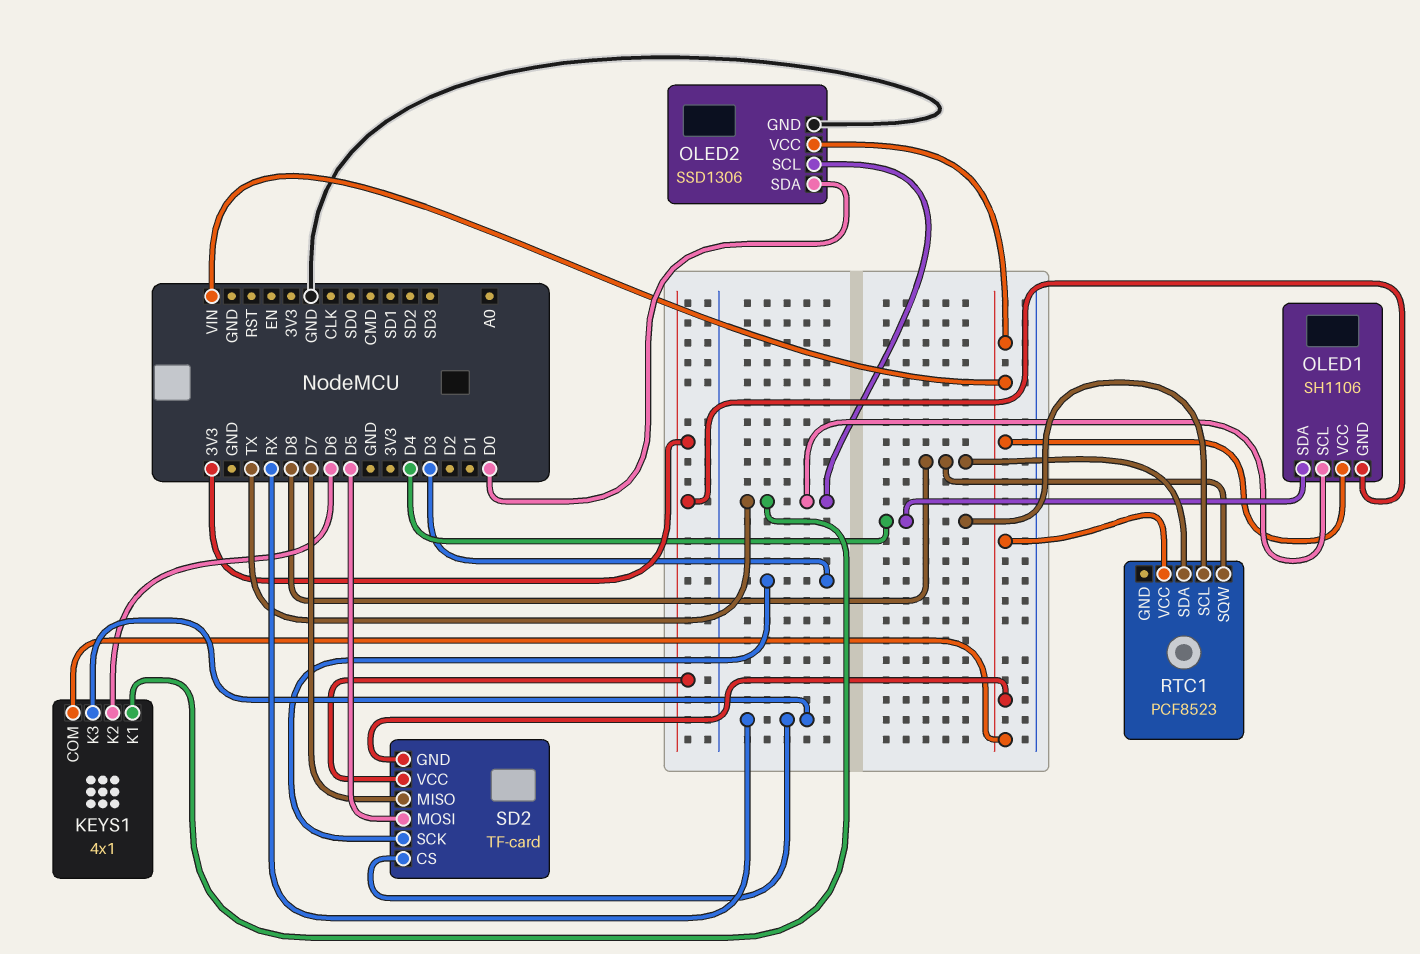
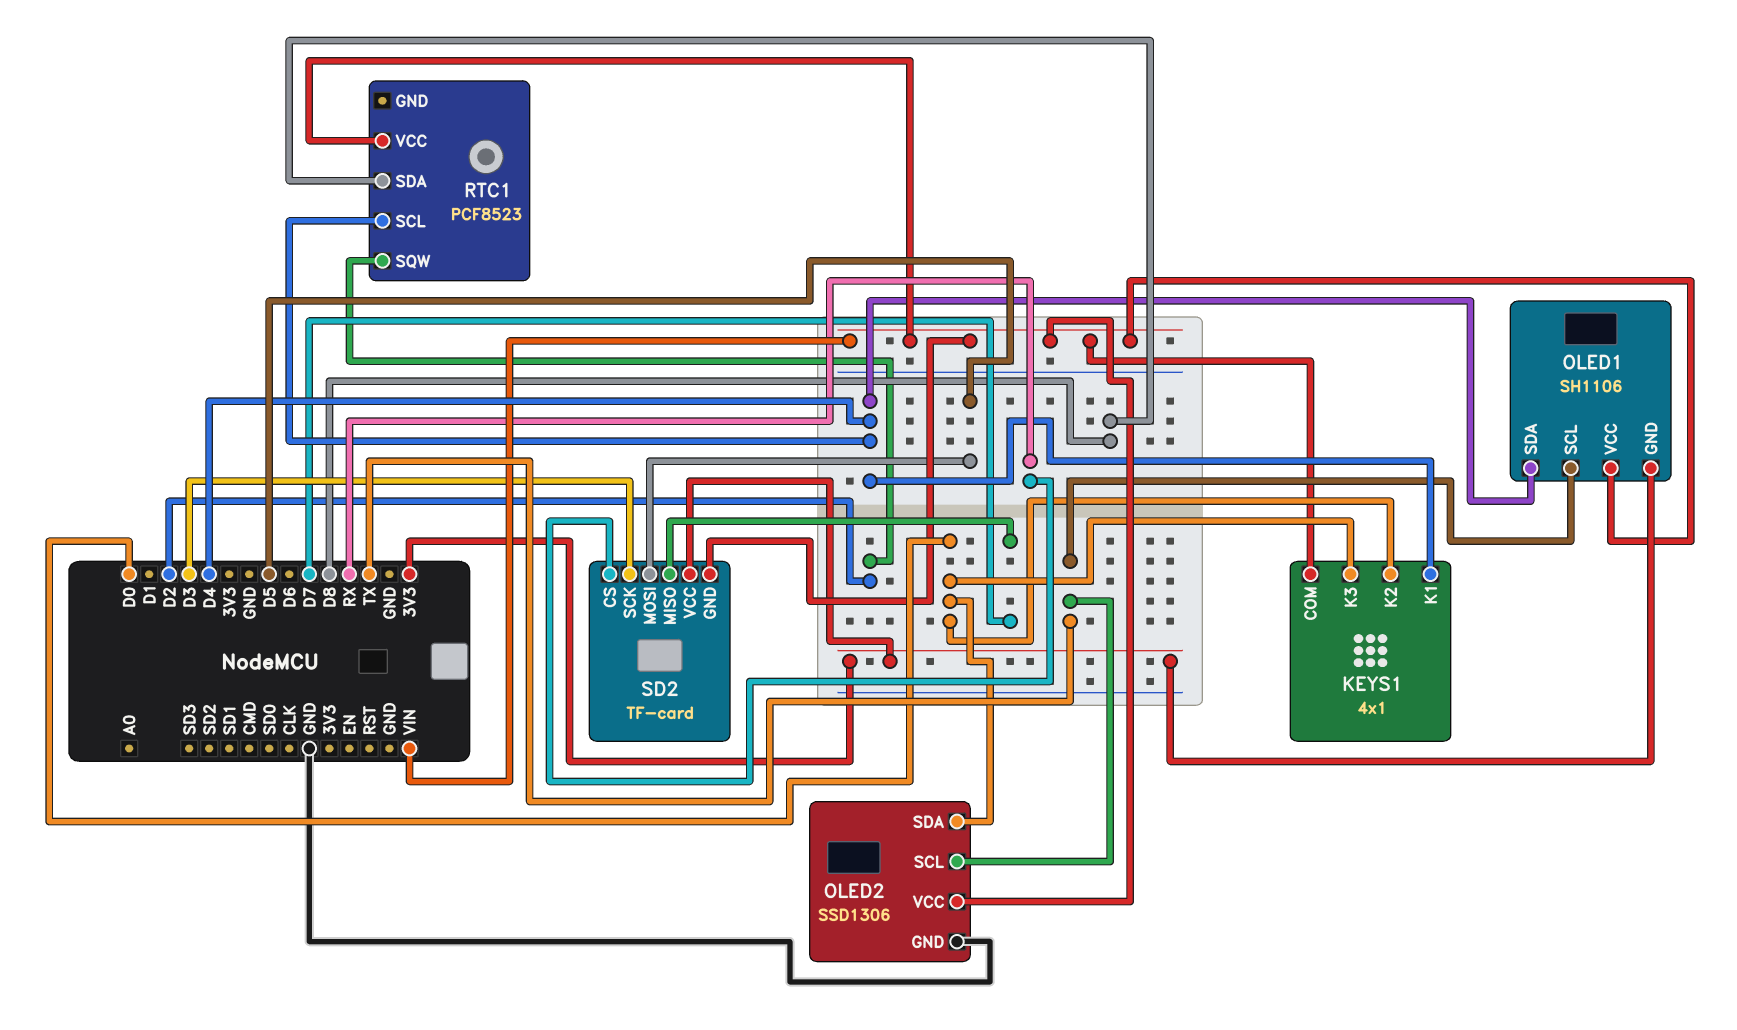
KEYS1 pin K1: TX -> D4
KEYS1 pin K2: D6 -> D0
KEYS1 pin K3: RX -> D0
RTC1 pin SQW: D8 -> D2

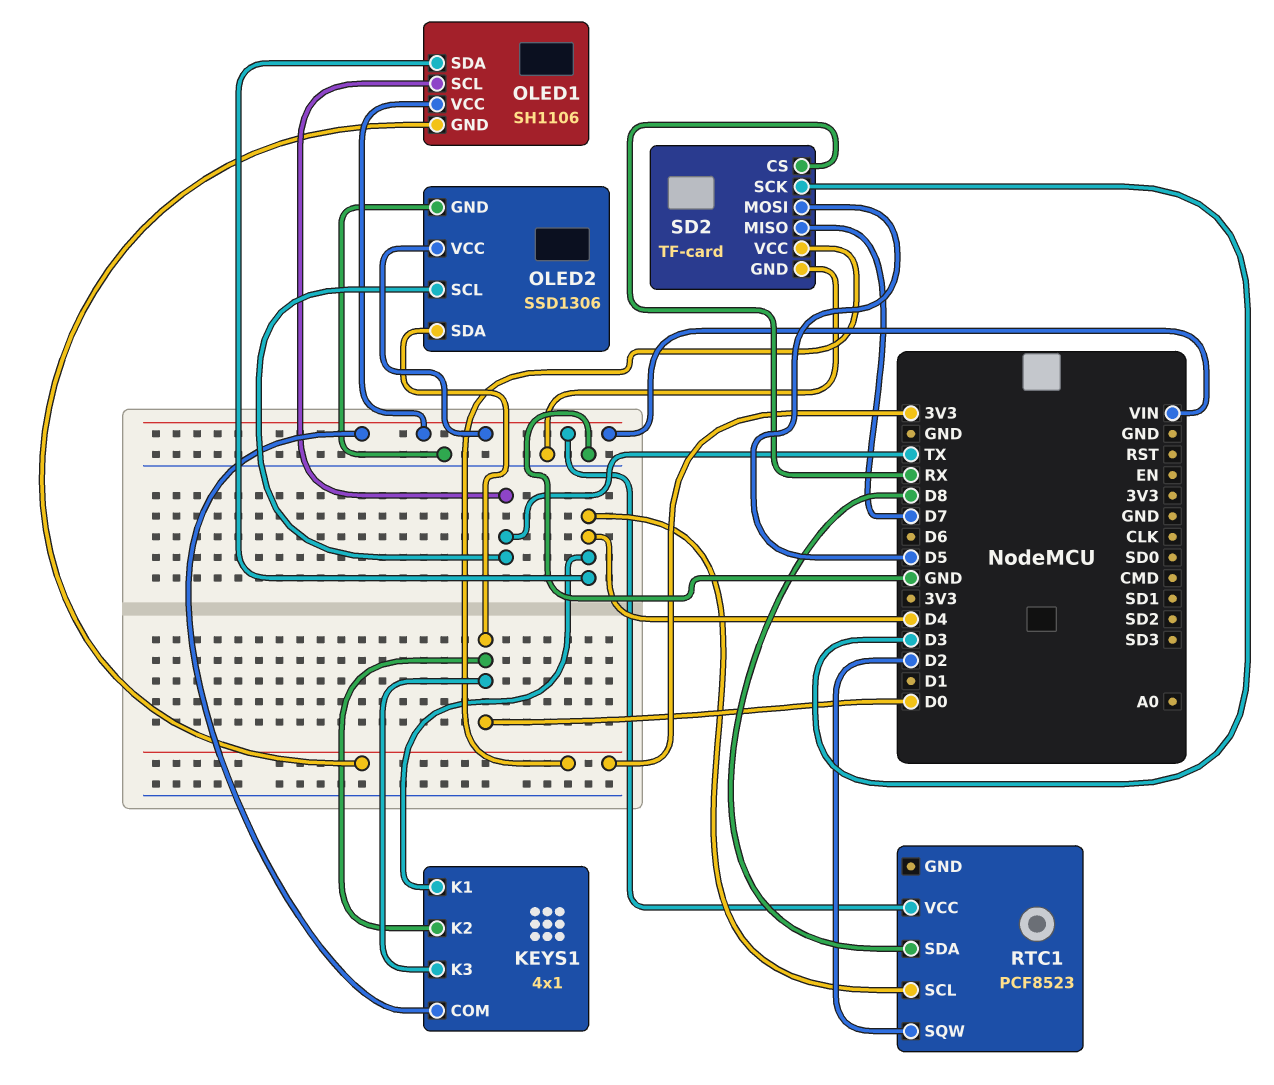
SD2 pin GND: VIN -> GND

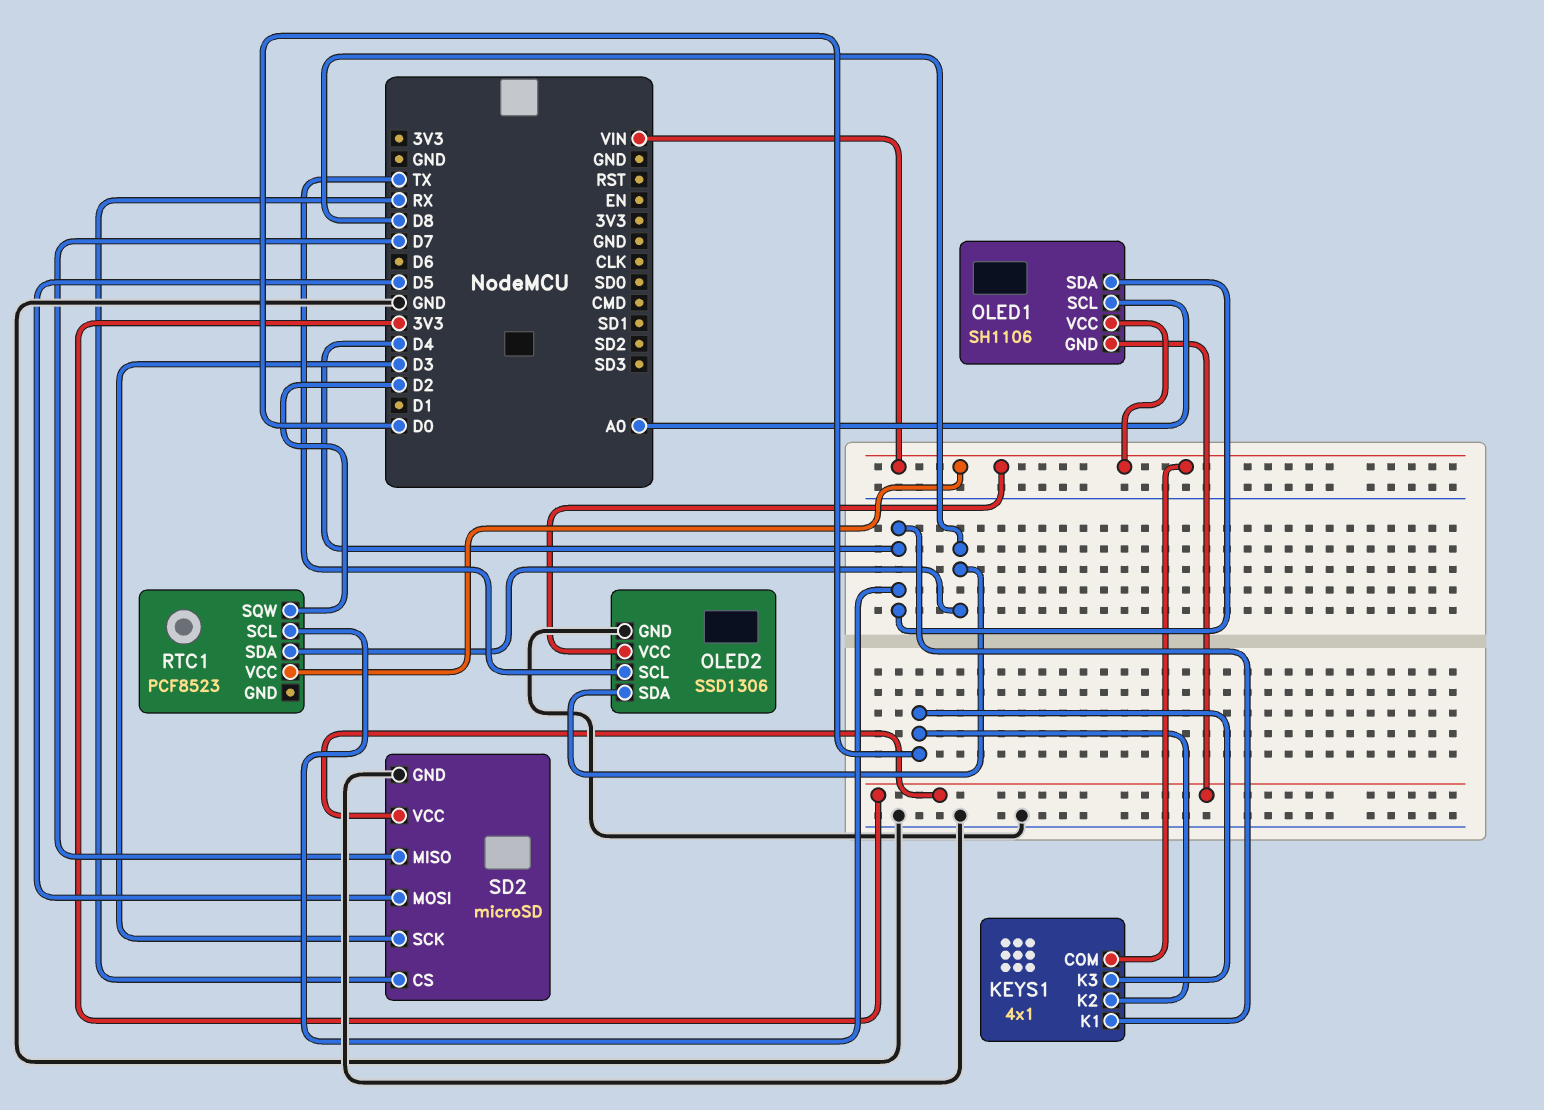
OLED1 pin SCL: TX -> A0
OLED2 pin SDA: D0 -> D8
SD2: TF-card -> microSD

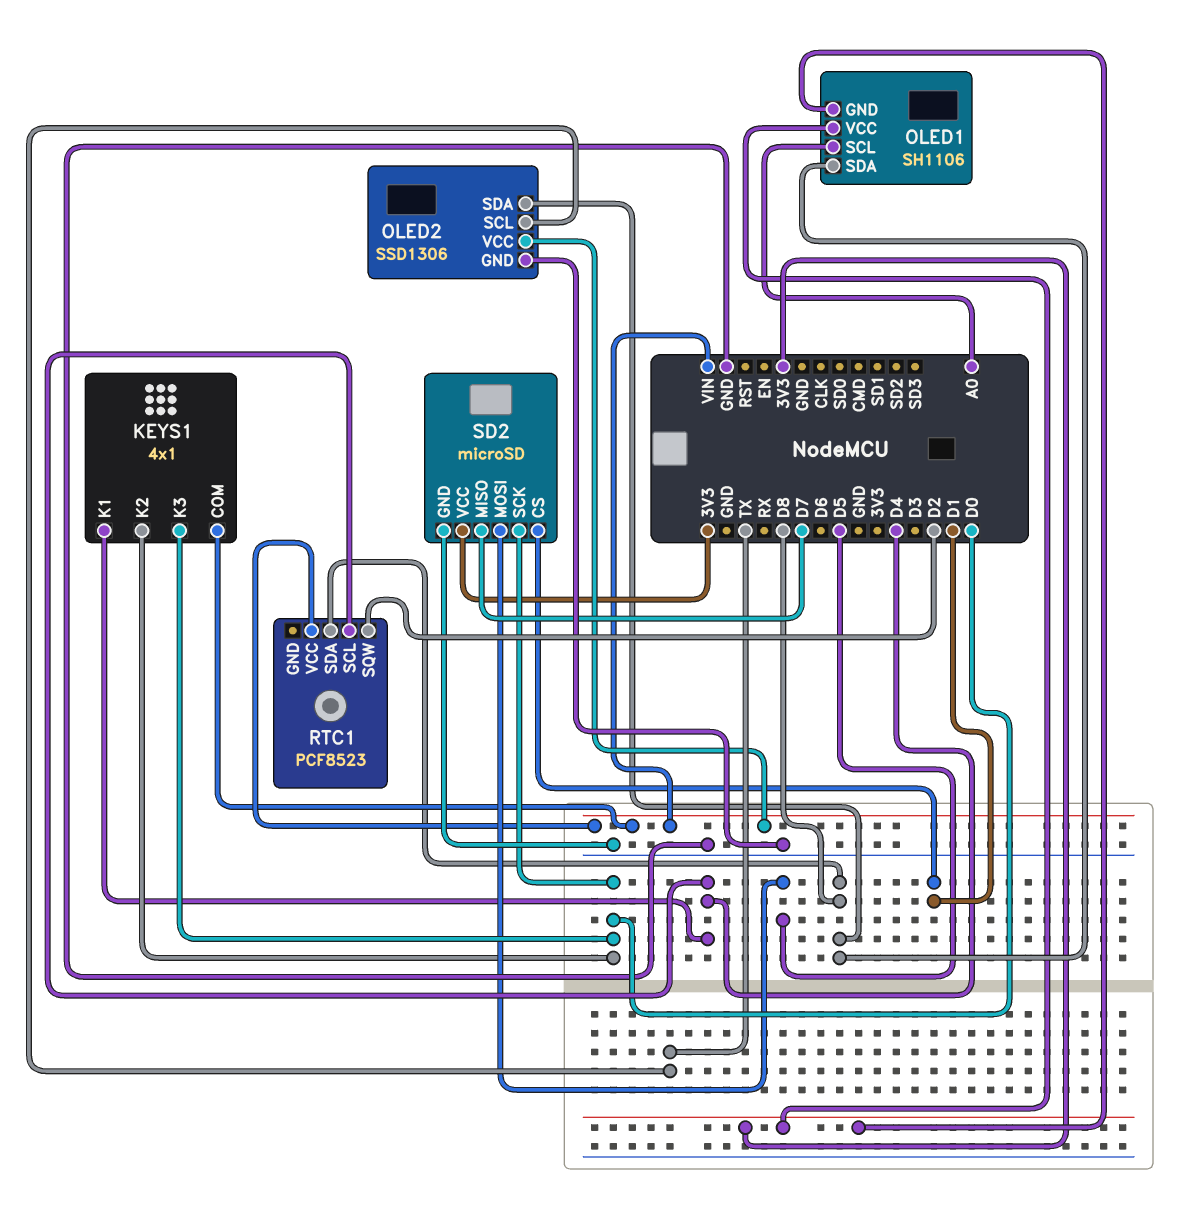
OLED1 pin SDA: D4 -> D8
OLED1 pin VCC: VIN -> 3V3
SD2 pin CS: RX -> D1
SD2 pin SCK: D3 -> D0

